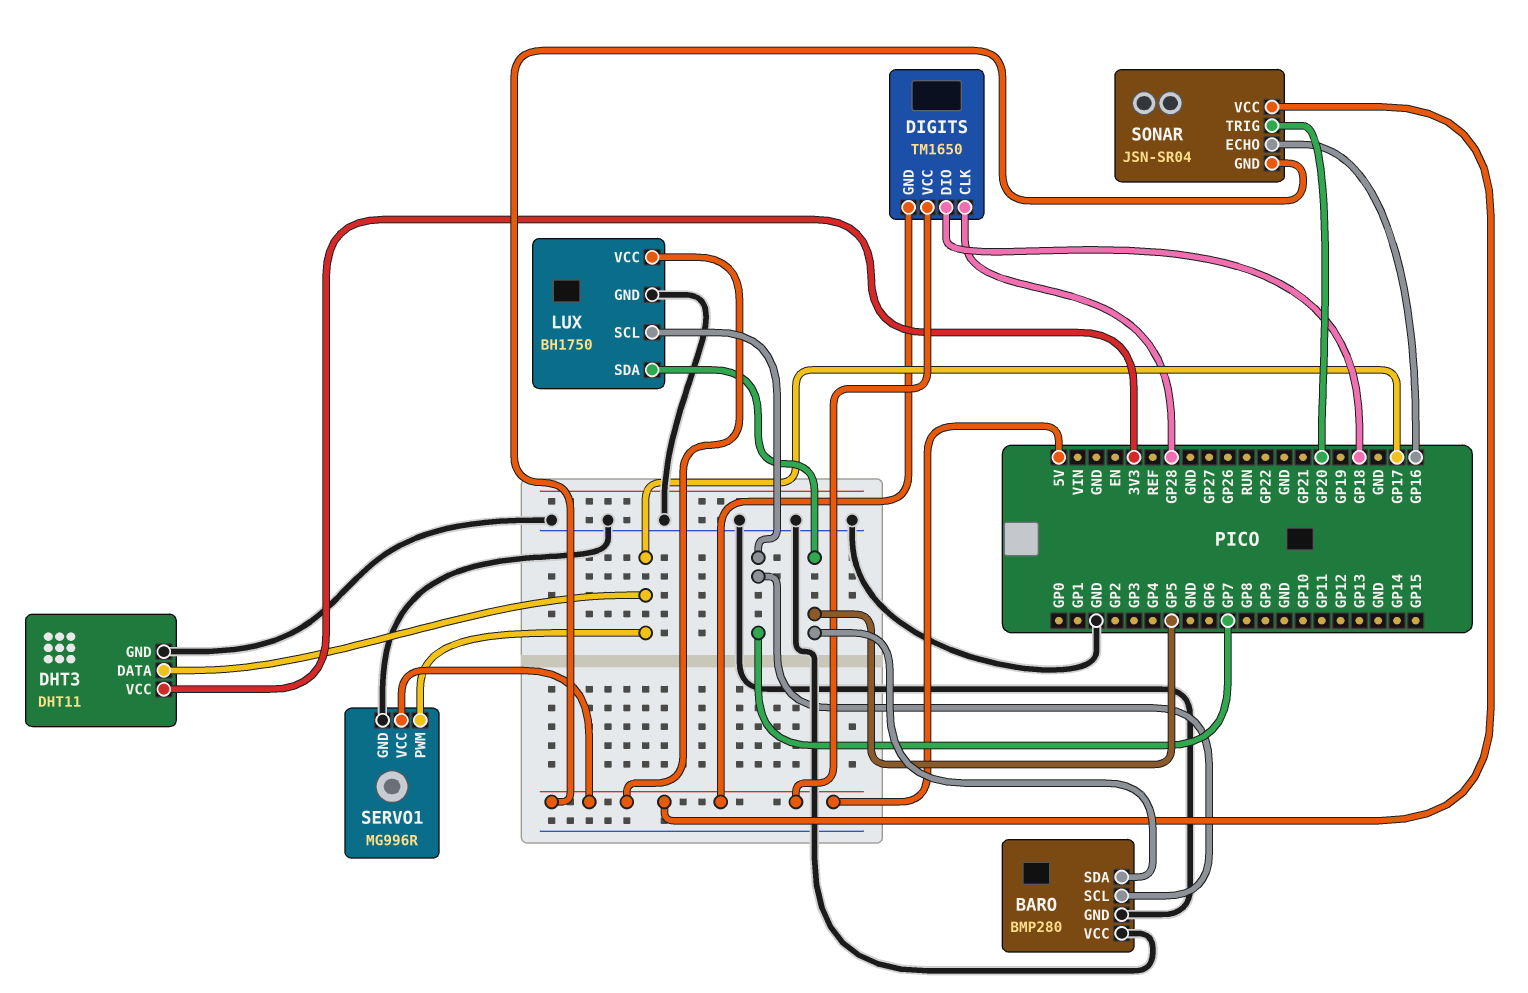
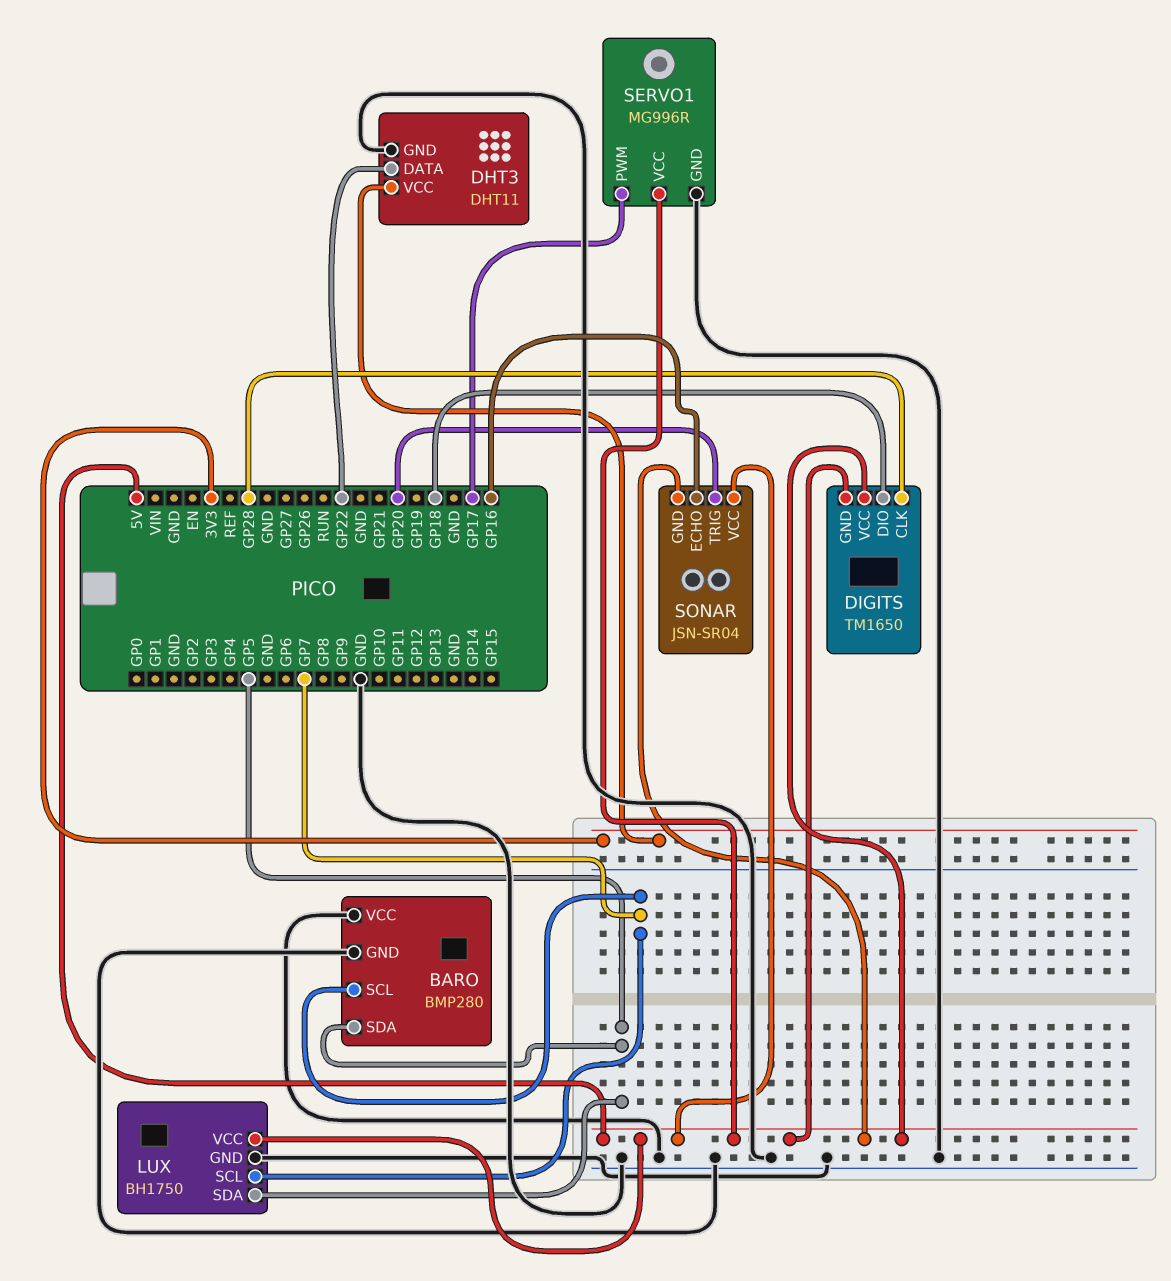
DHT3 pin DATA: GP17 -> GP22

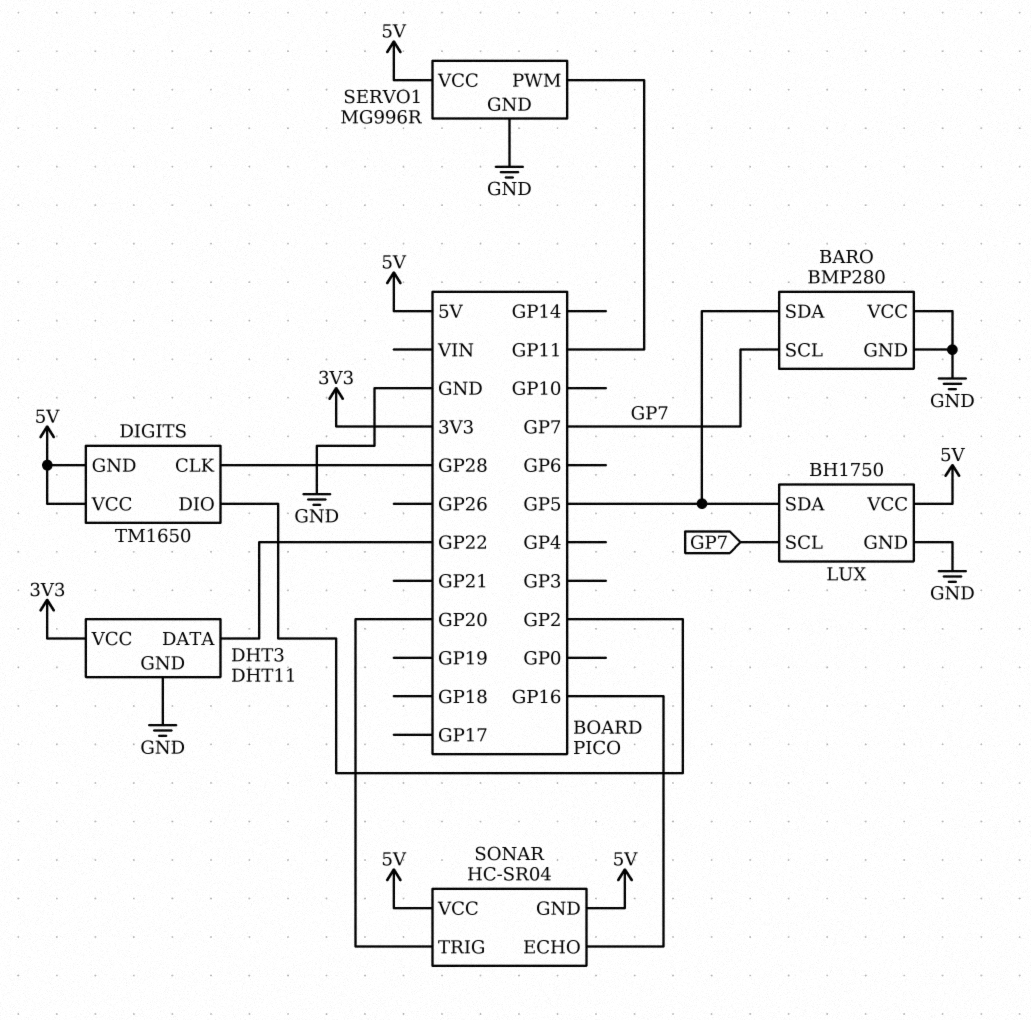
DIGITS pin DIO: GP18 -> GP2
SERVO1 pin PWM: GP17 -> GP11
SONAR: JSN-SR04 -> HC-SR04

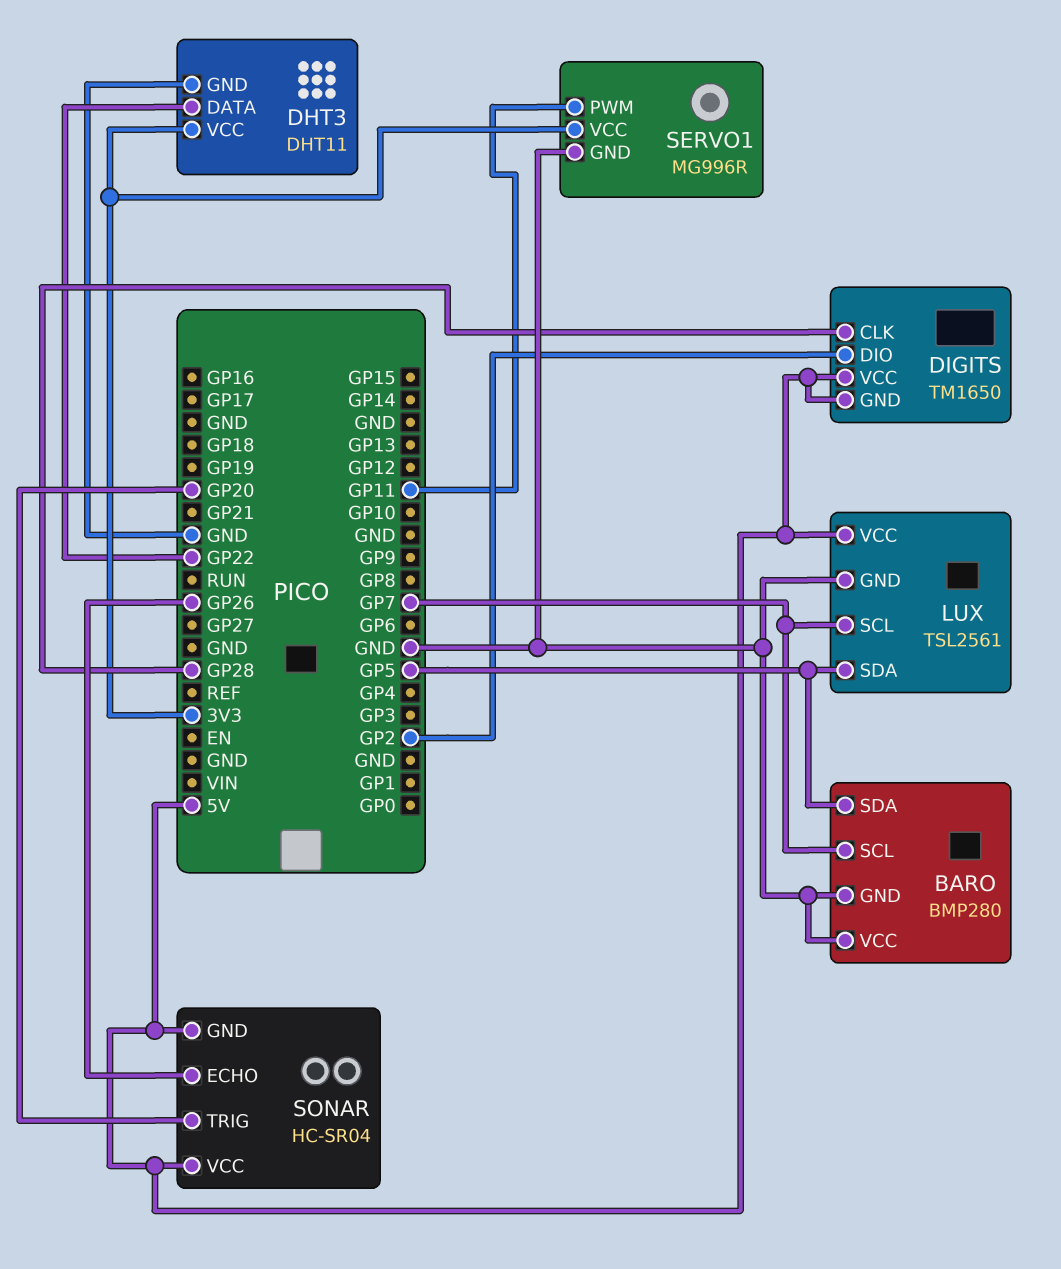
LUX: BH1750 -> TSL2561
SERVO1 pin VCC: 5V -> 3V3
SONAR pin ECHO: GP16 -> GP26

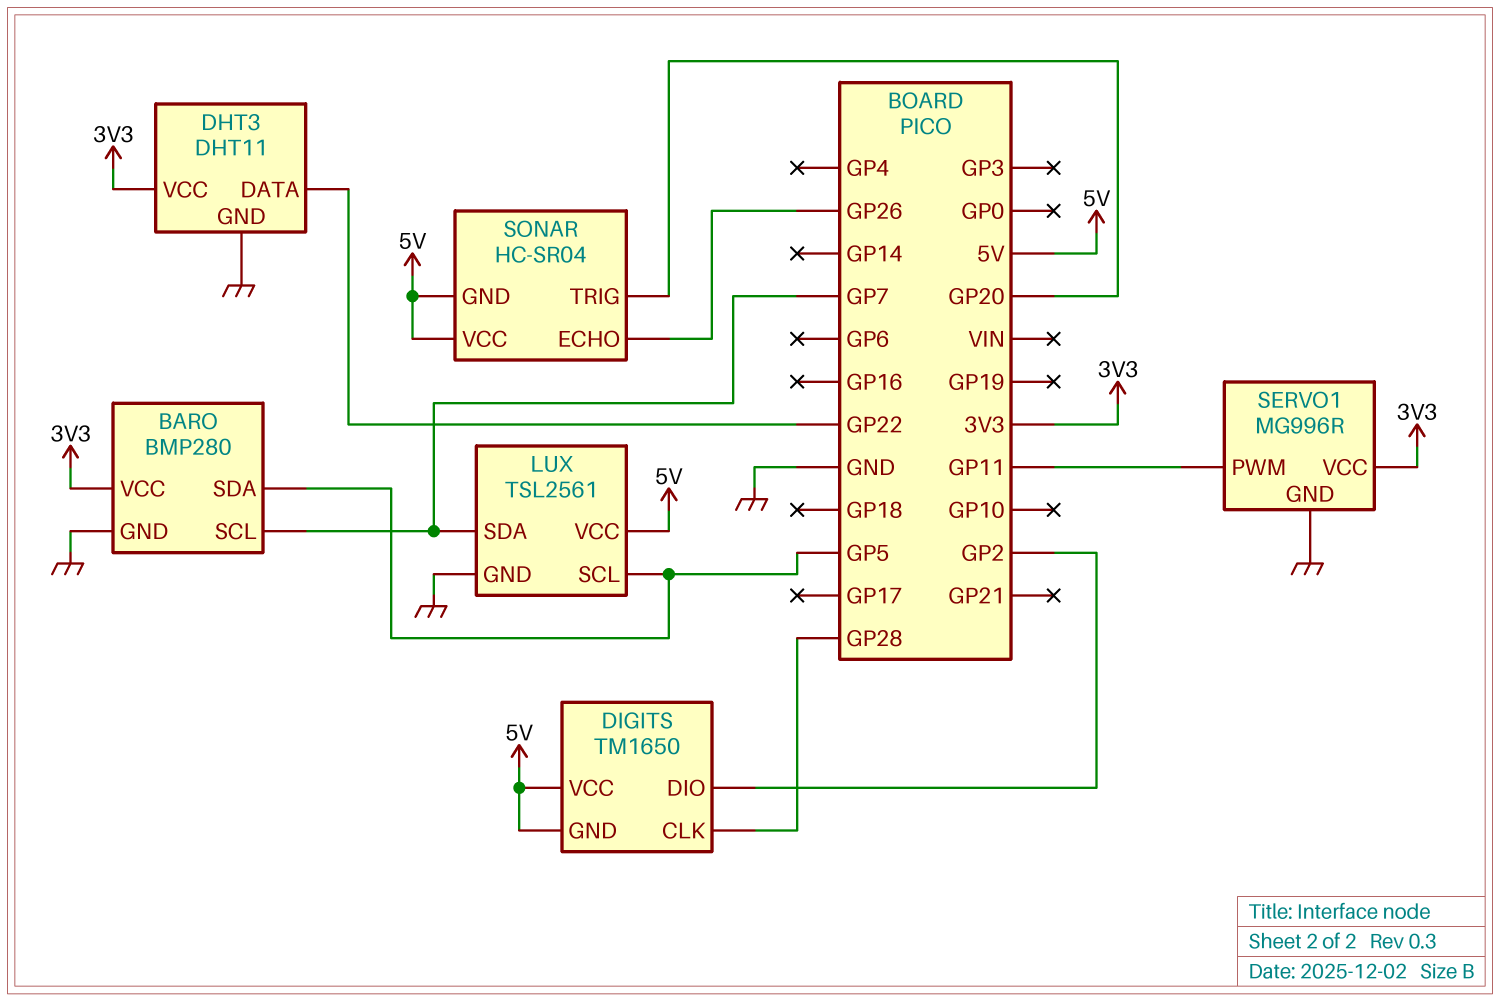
BARO pin VCC: GND -> 3V3
LUX pin SCL: GP7 -> GP5
LUX pin SDA: GP5 -> GP7

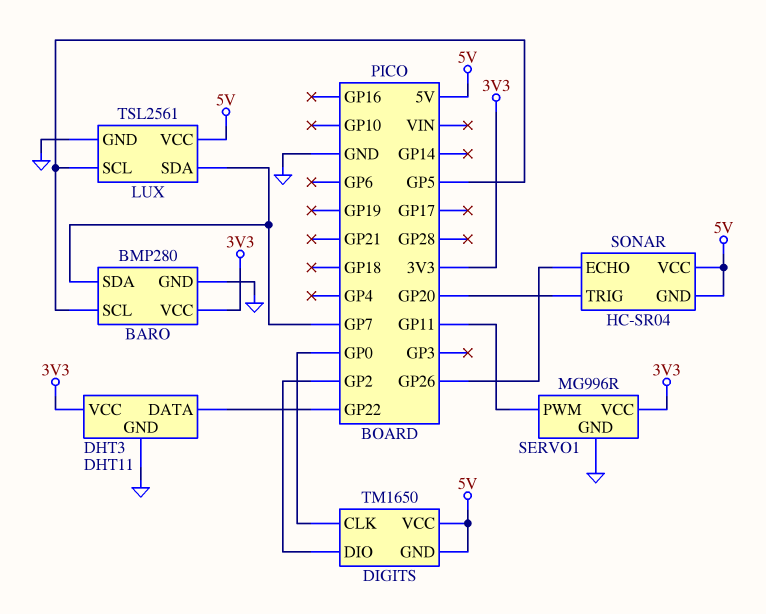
BARO pin SCL: GP7 -> GP5
BARO pin SDA: GP5 -> GP7
DIGITS pin CLK: GP28 -> GP0

